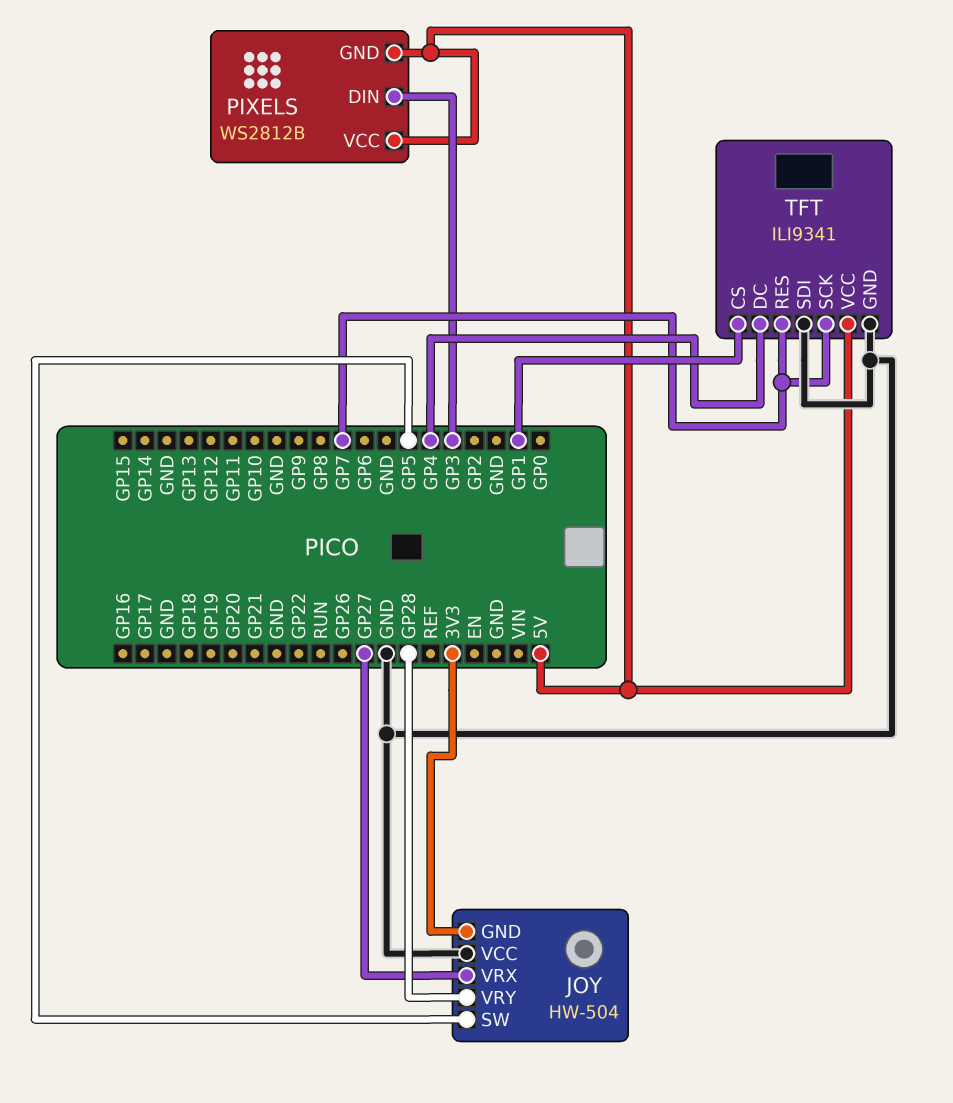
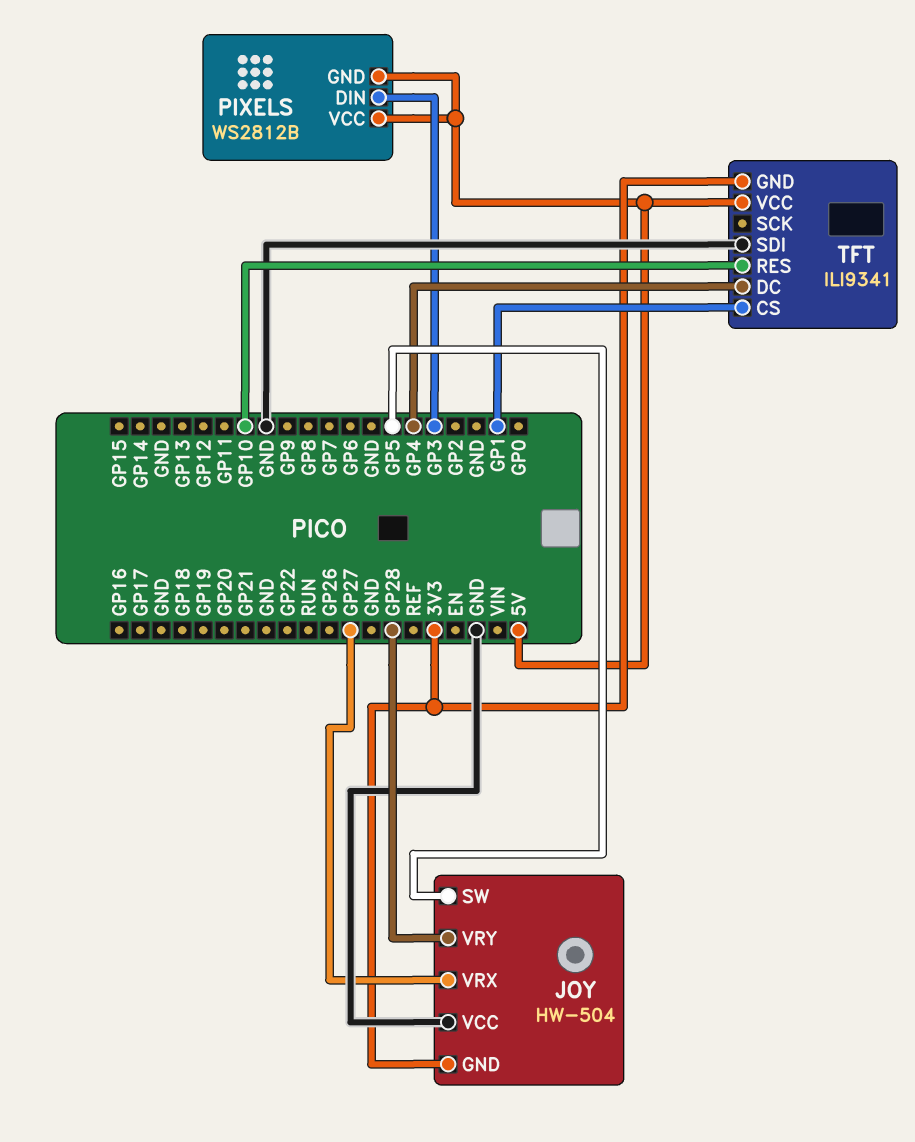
TFT pin GND: GND -> 3V3
TFT pin RES: GP7 -> GP10
TFT pin SCK: GP7 -> none

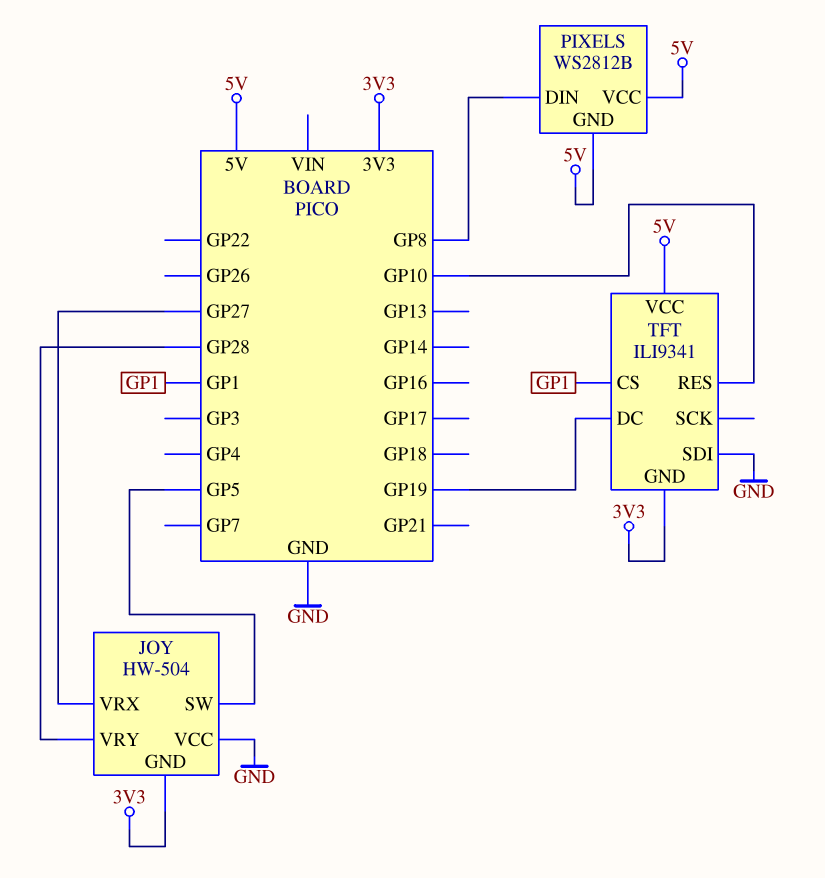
PIXELS pin DIN: GP3 -> GP8
TFT pin DC: GP4 -> GP19

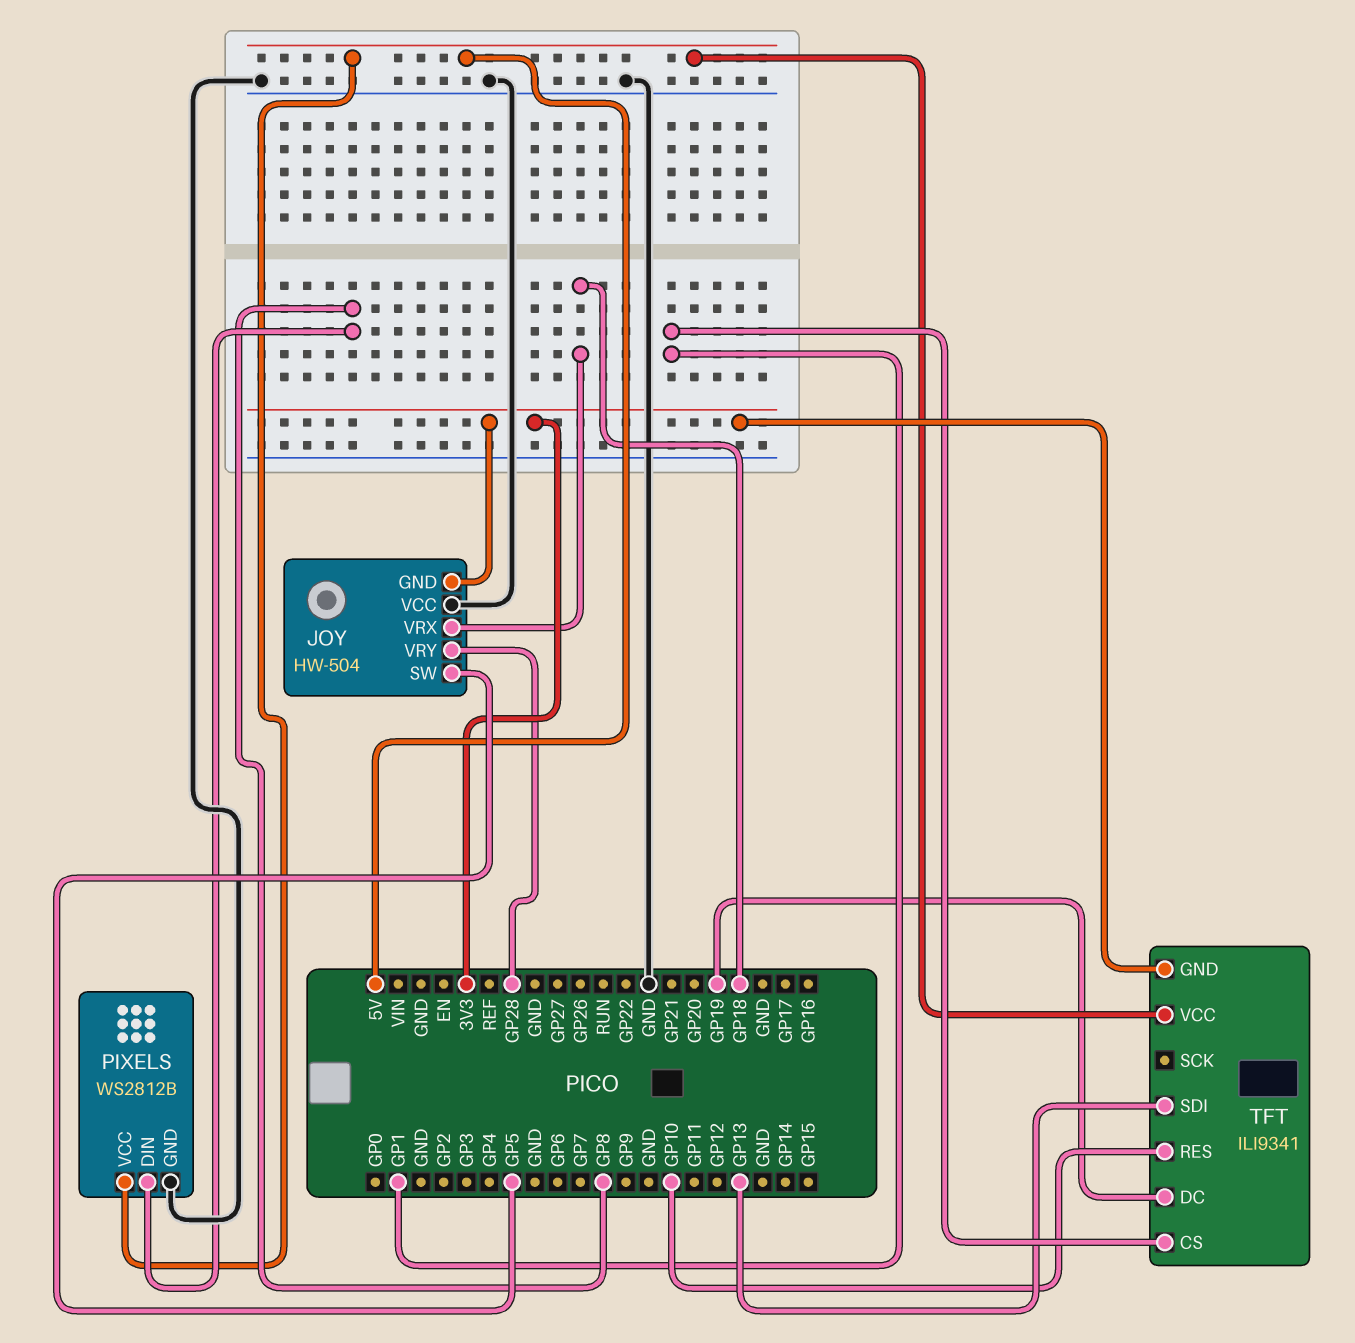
JOY pin VRX: GP27 -> GP18
PIXELS pin GND: 5V -> GND
TFT pin SDI: GND -> GP13

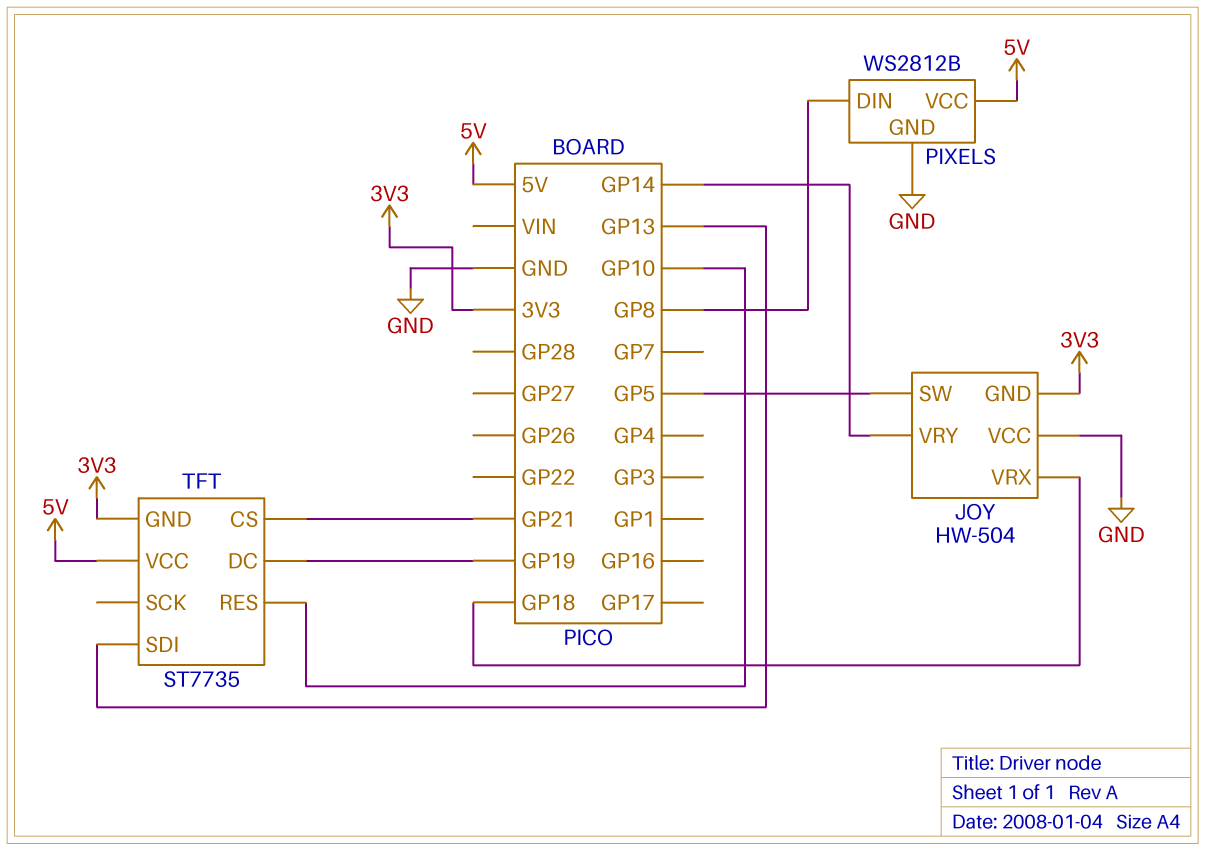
JOY pin VRY: GP28 -> GP14
TFT: ILI9341 -> ST7735
TFT pin CS: GP1 -> GP21

